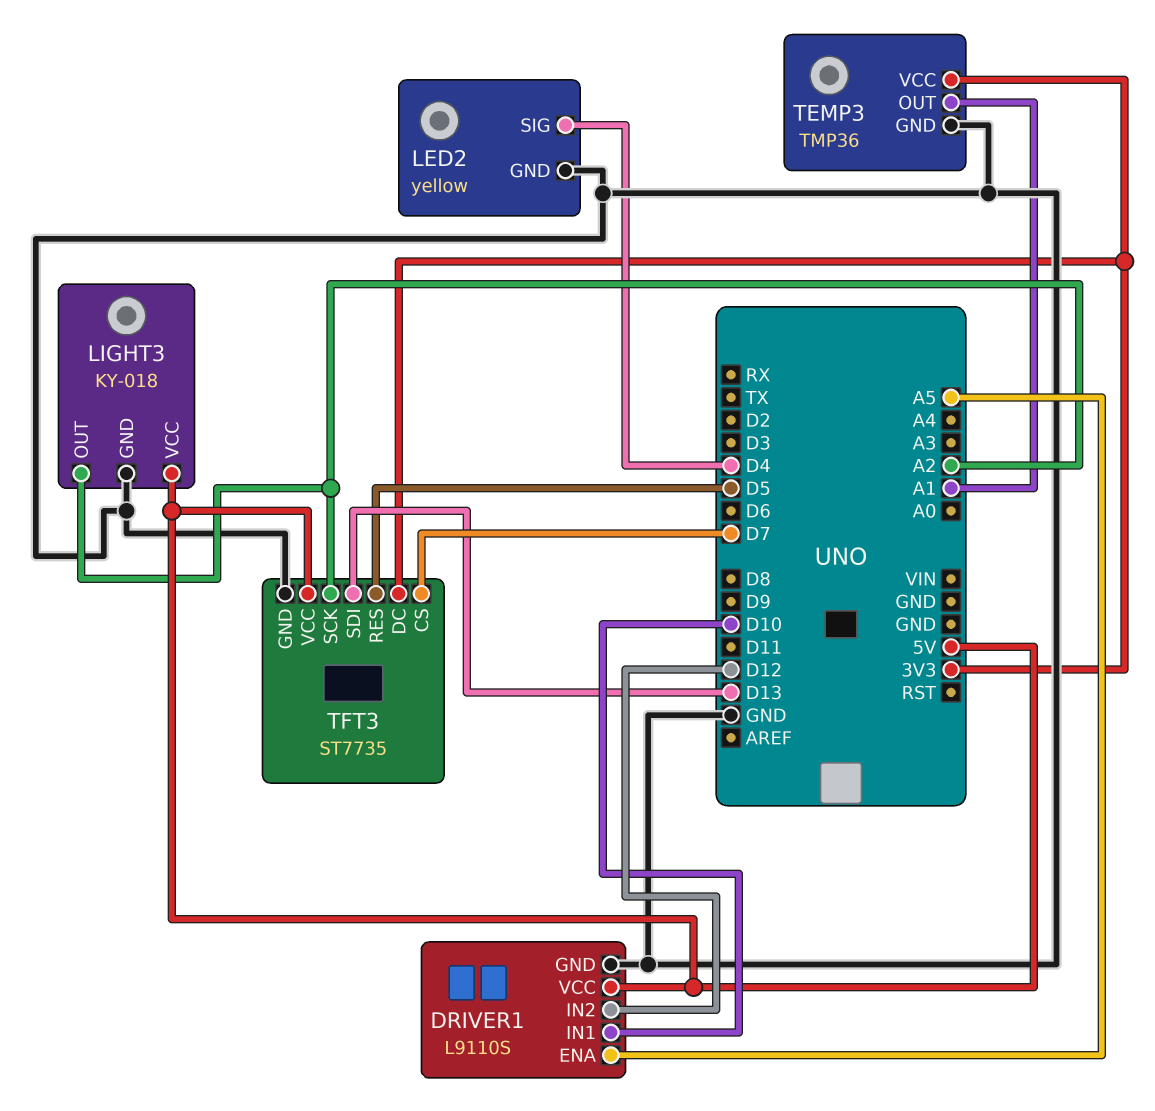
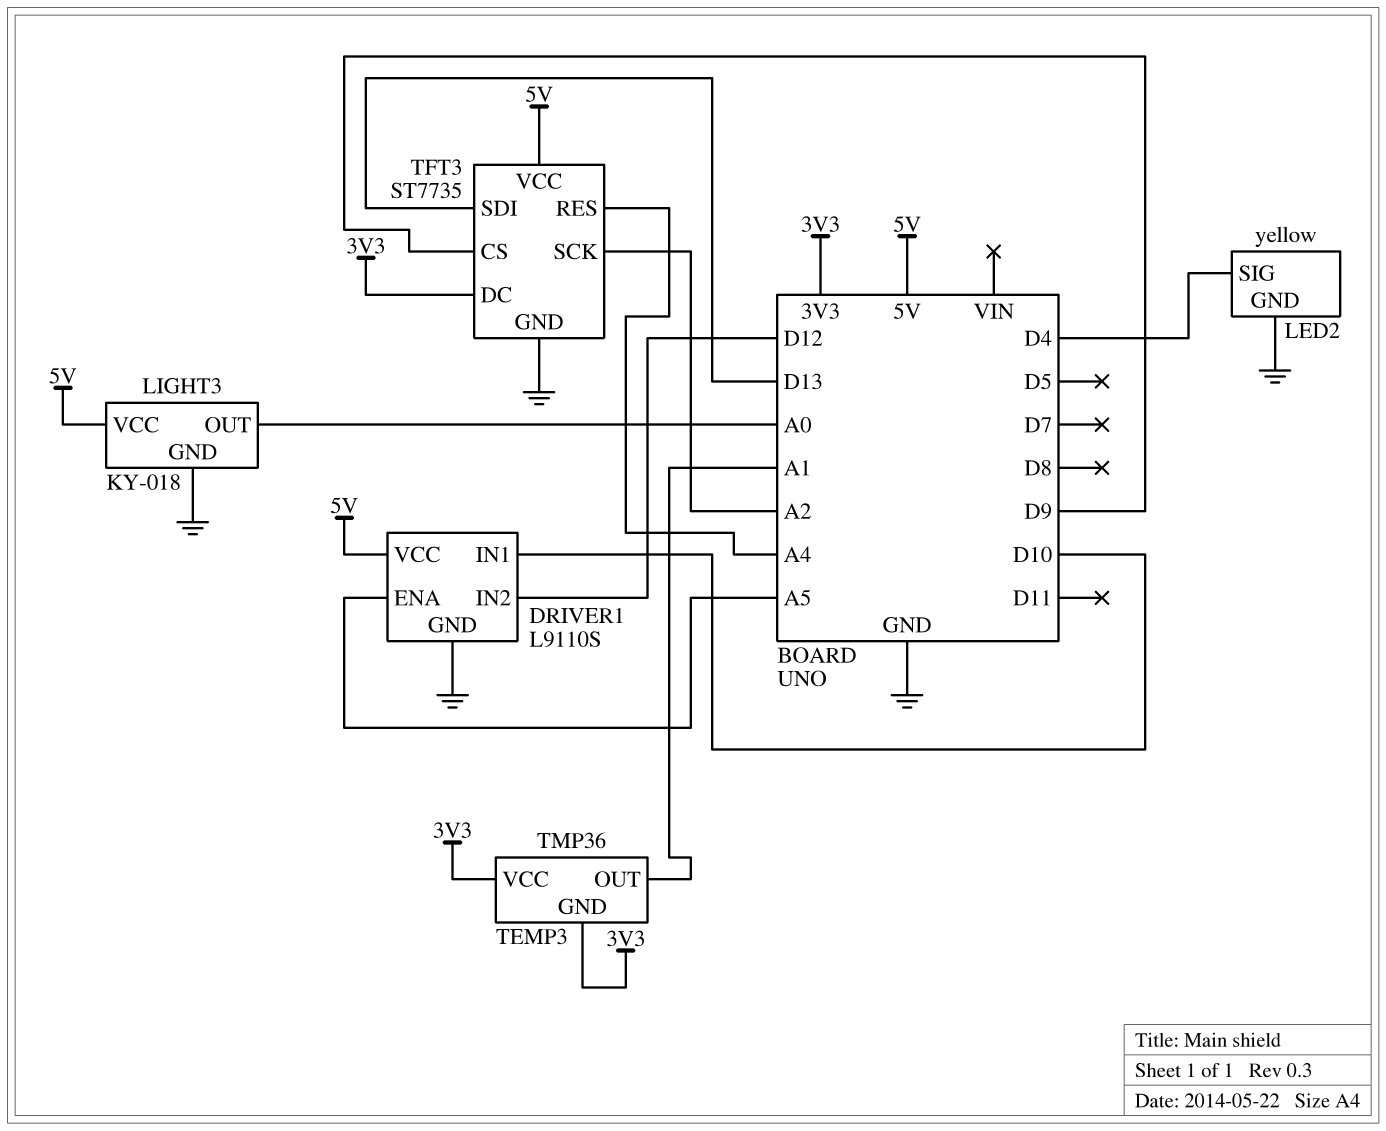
LIGHT3 pin OUT: A2 -> A0
TEMP3 pin GND: GND -> 3V3
TFT3 pin CS: D7 -> D9
TFT3 pin RES: D5 -> A4

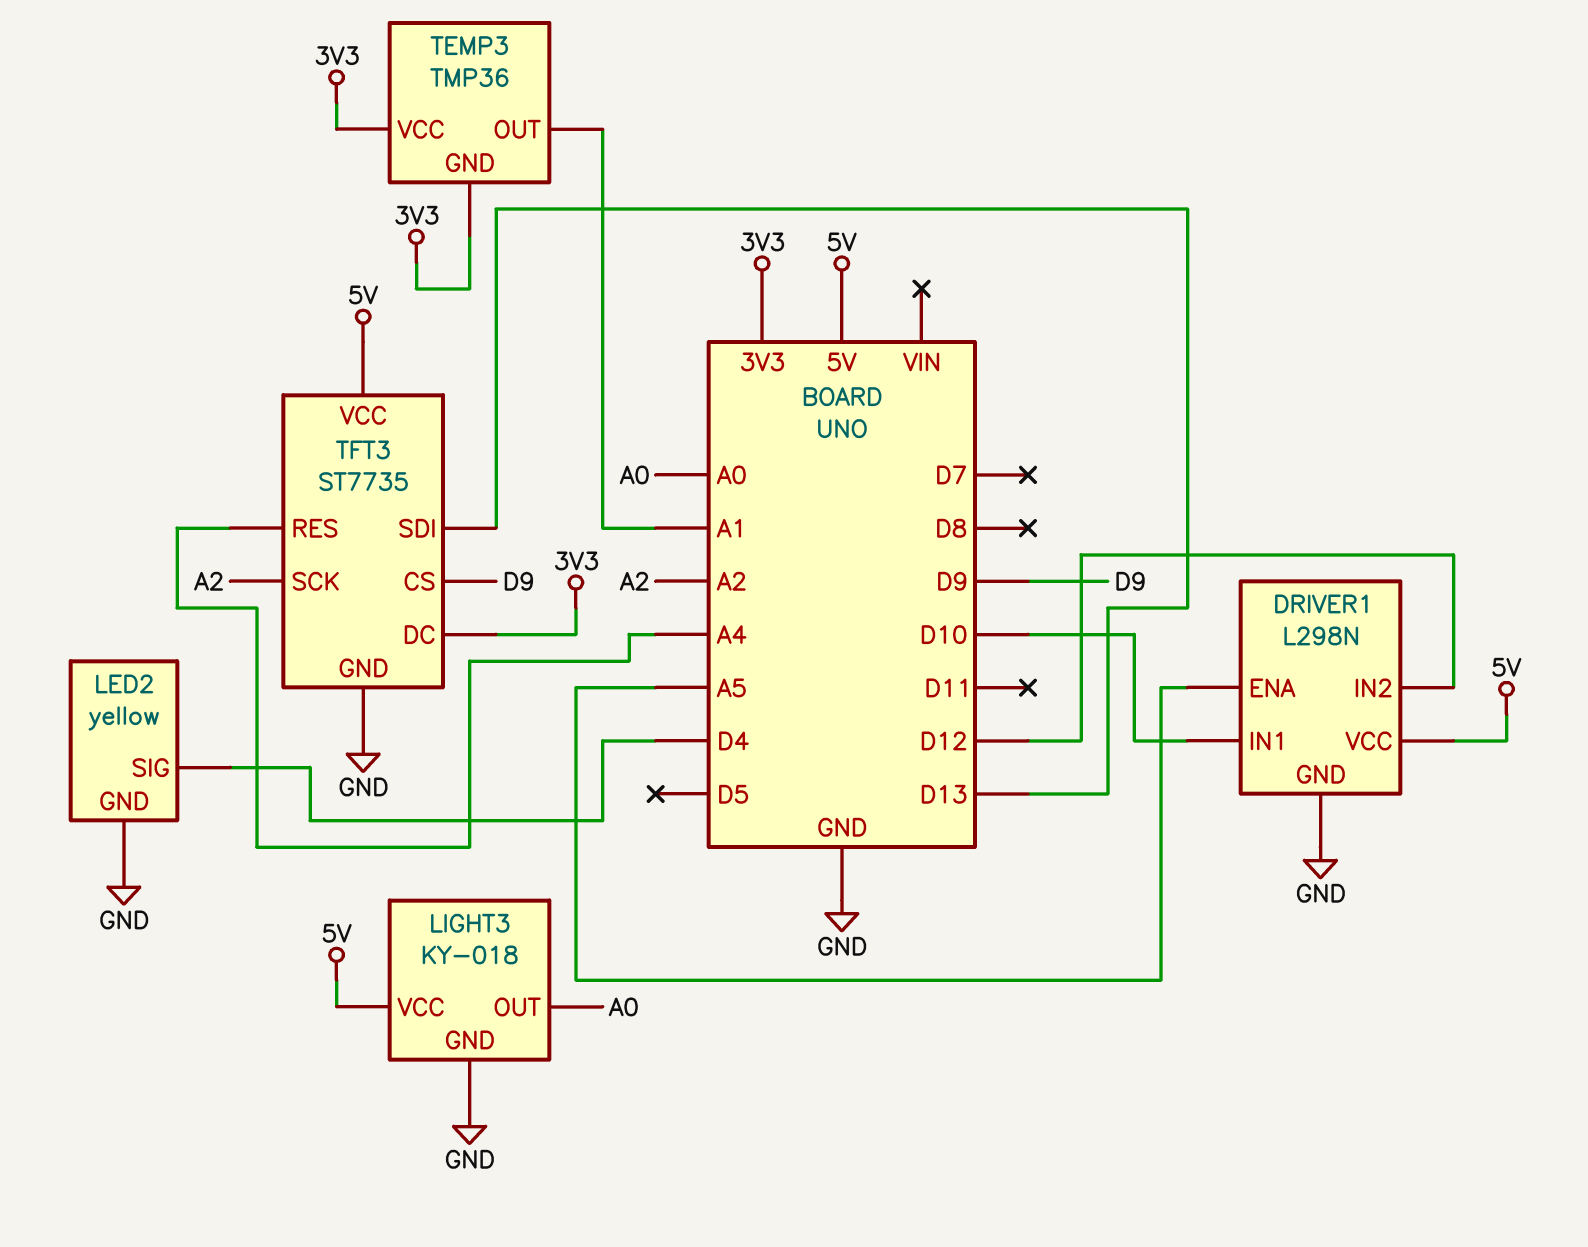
DRIVER1: L9110S -> L298N

